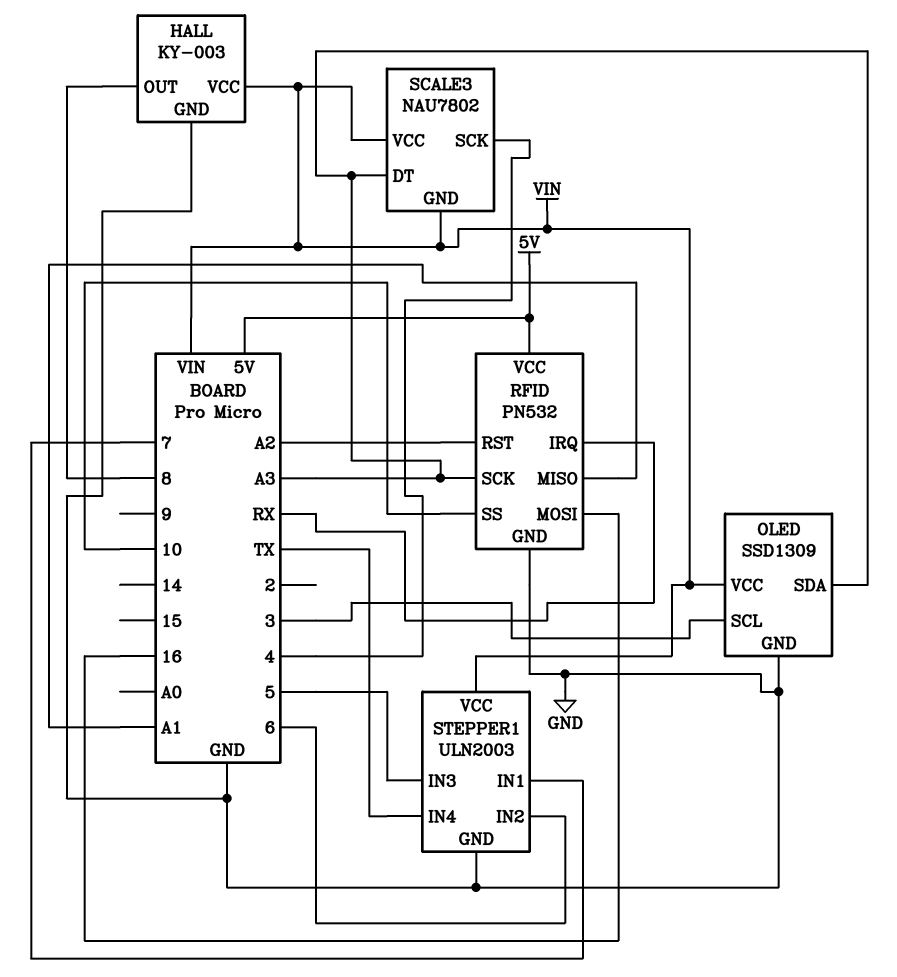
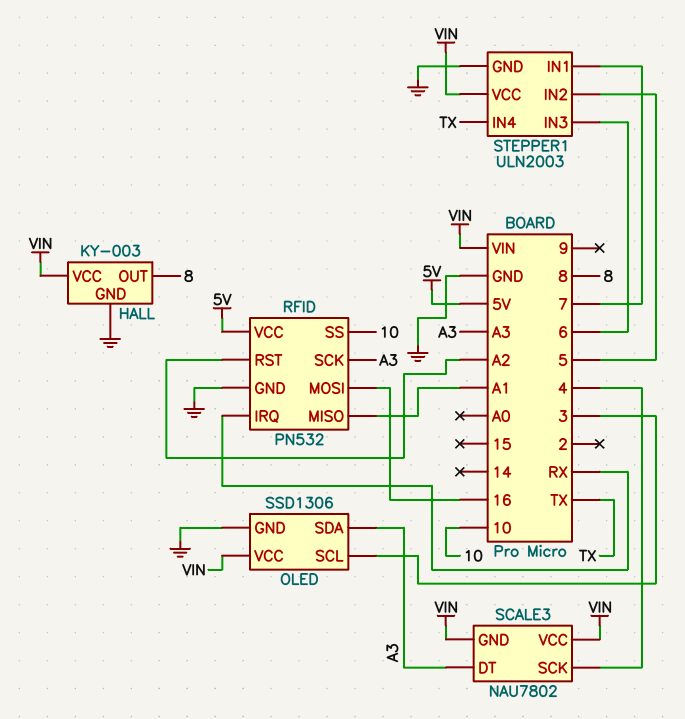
OLED: SSD1309 -> SSD1306
STEPPER1 pin IN2: 6 -> 5
STEPPER1 pin IN3: 5 -> 6

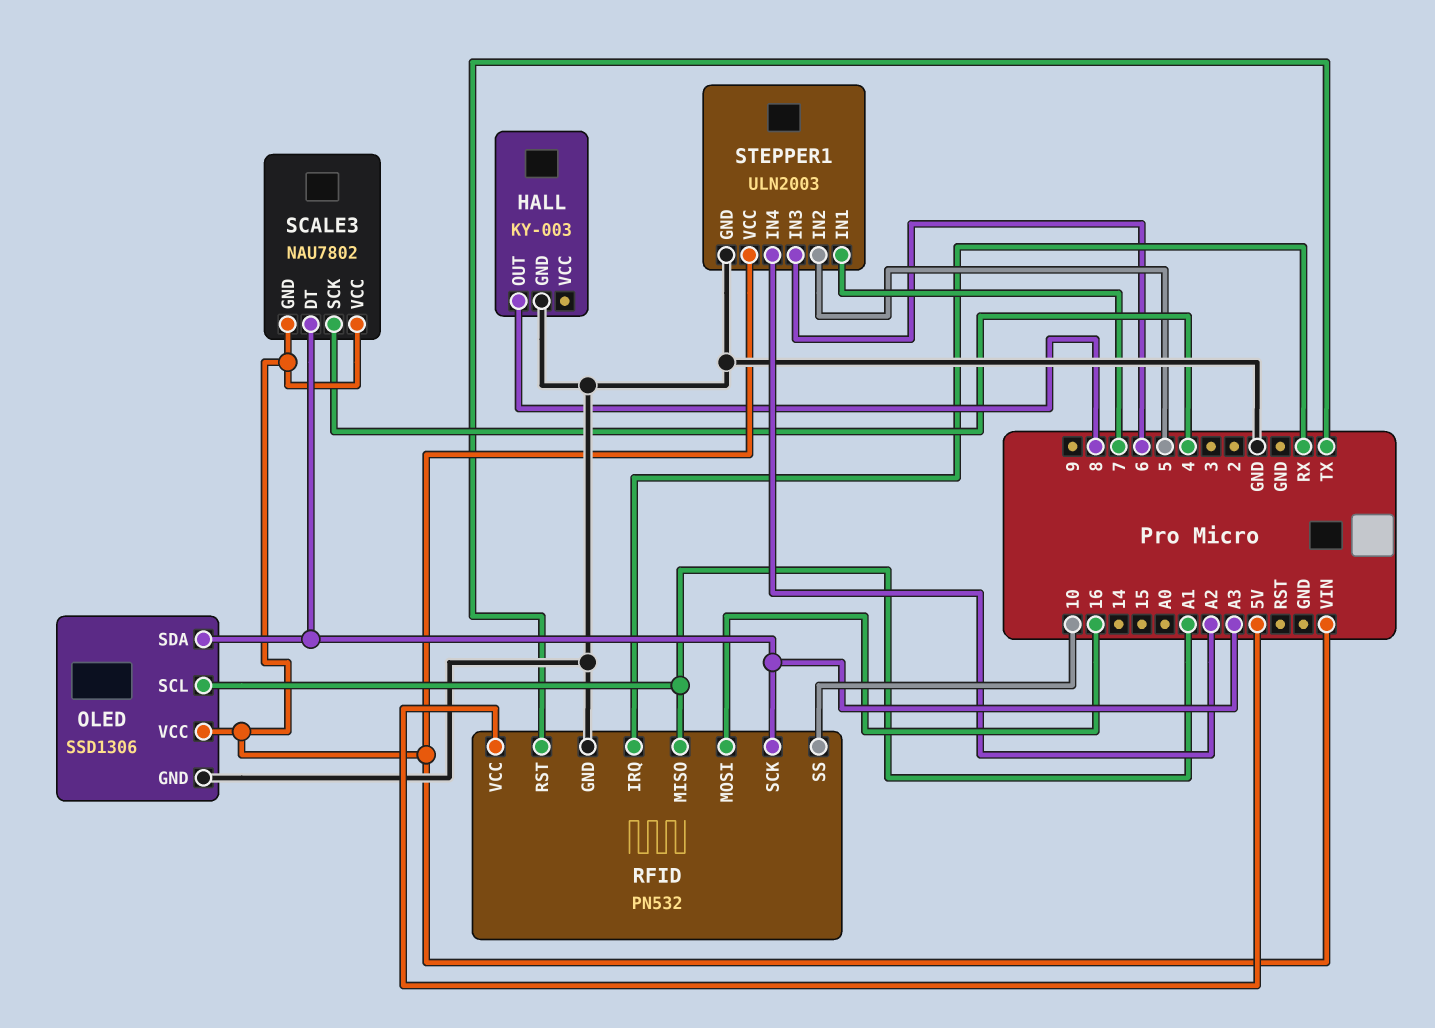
HALL pin VCC: VIN -> none
OLED pin SCL: 3 -> A1
RFID pin RST: A2 -> TX
STEPPER1 pin IN4: TX -> A2

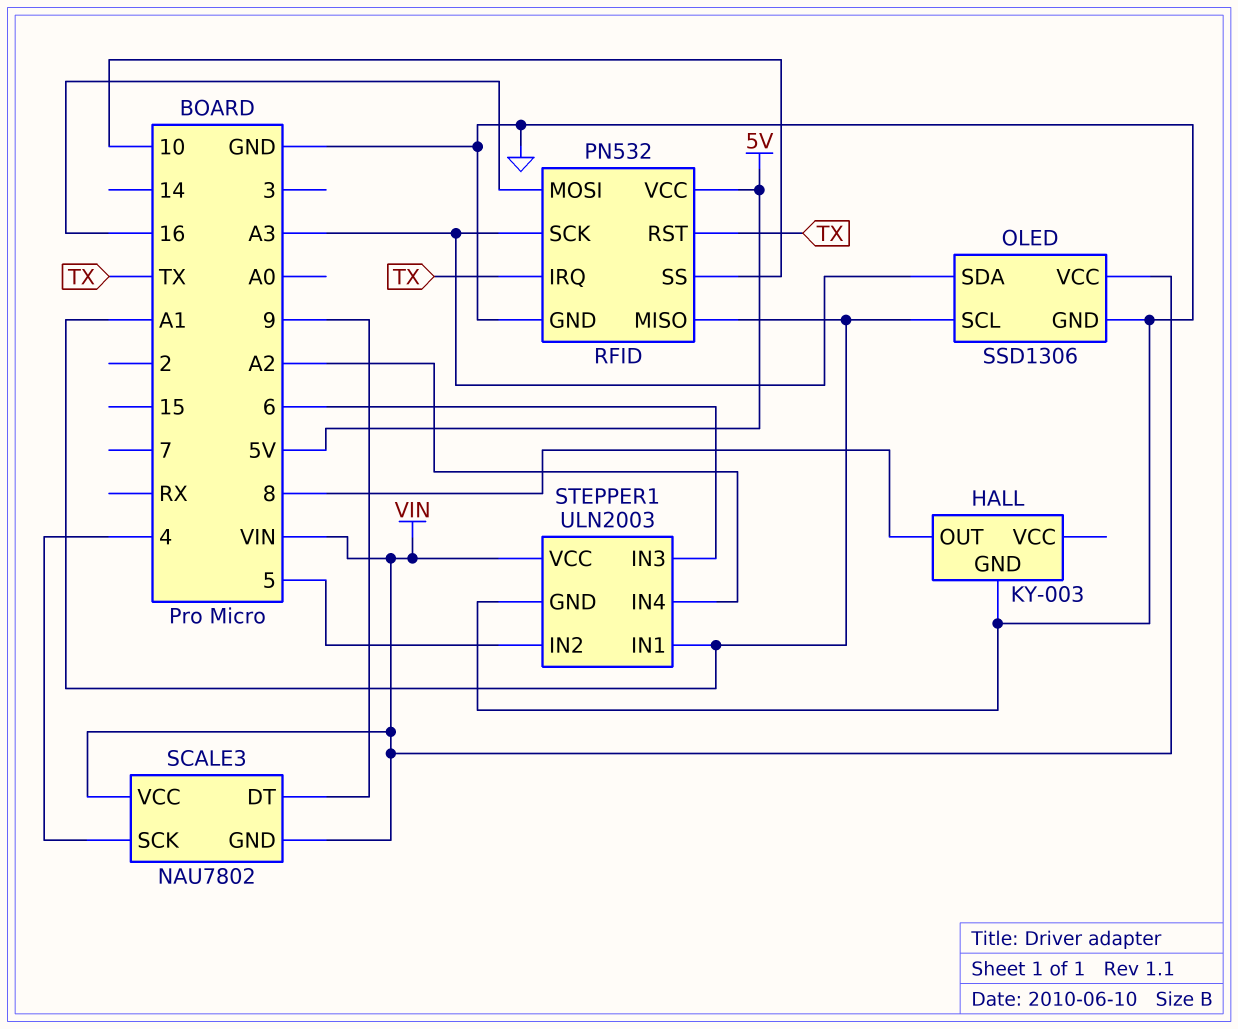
RFID pin IRQ: RX -> TX
SCALE3 pin DT: A3 -> 9
STEPPER1 pin IN1: 7 -> A1

